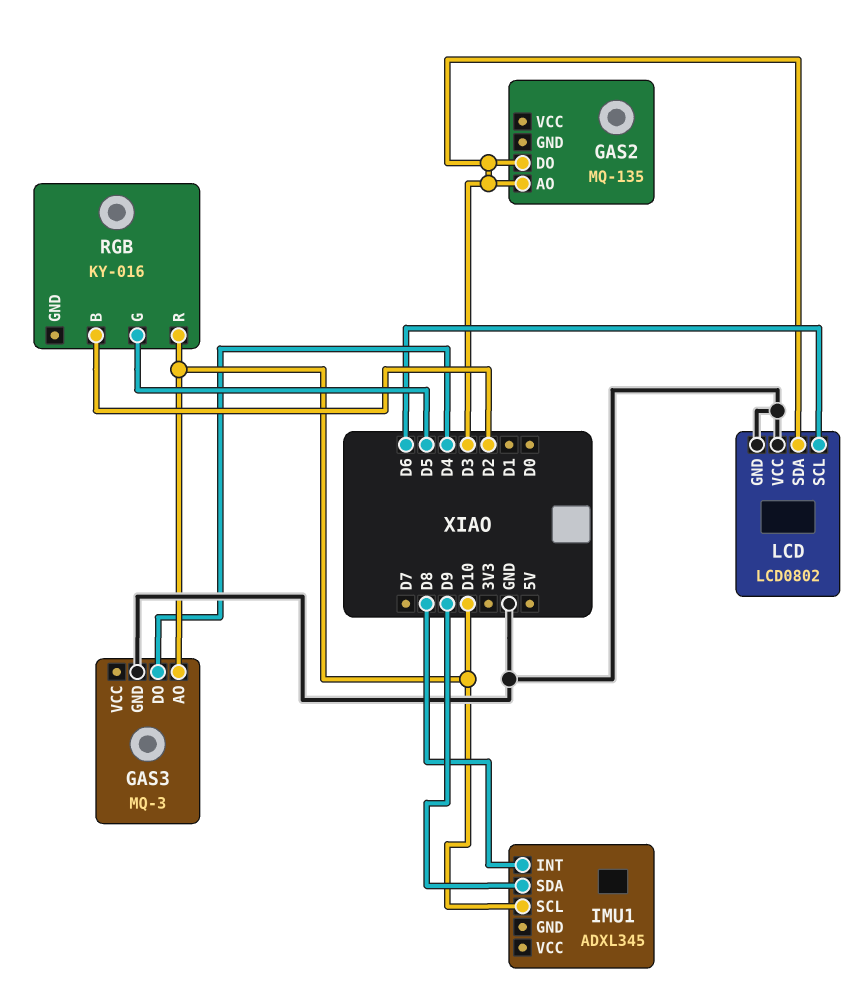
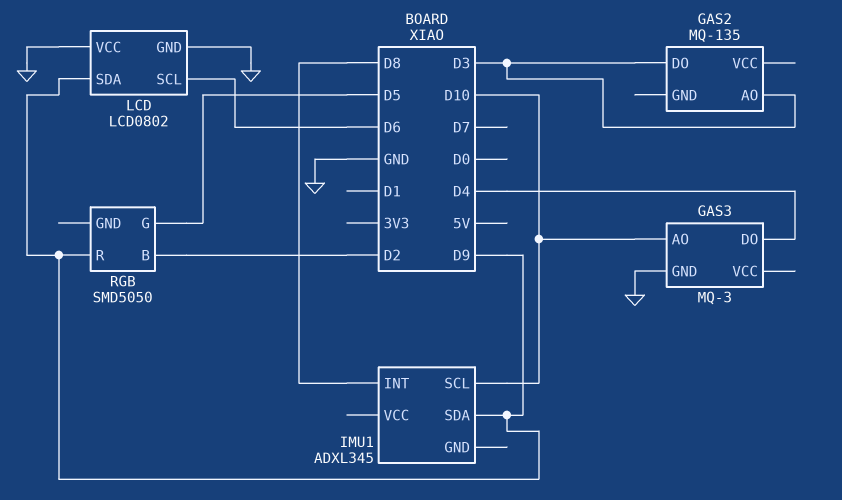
LCD pin SDA: D3 -> D9
RGB: KY-016 -> SMD5050
RGB pin R: D10 -> D9

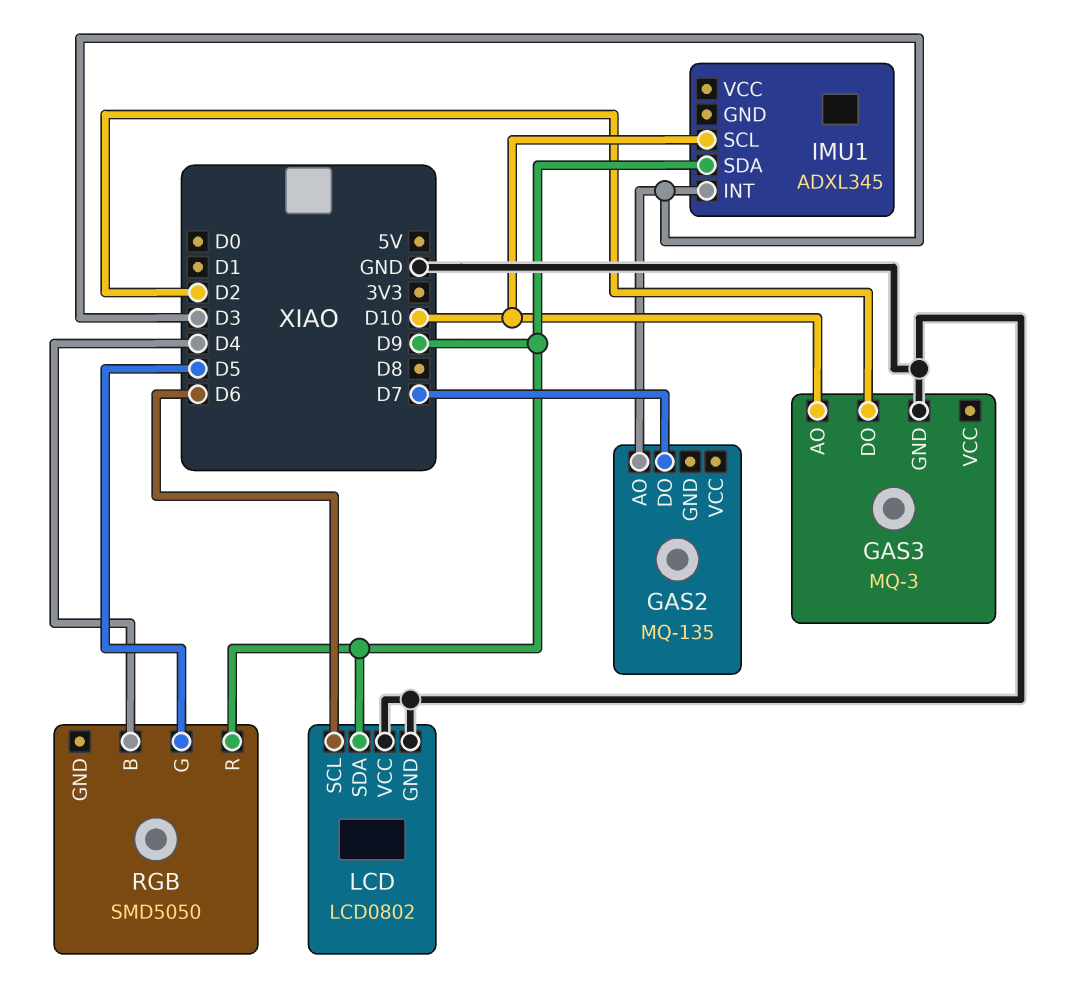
GAS2 pin DO: D3 -> D7
GAS3 pin DO: D4 -> D2
IMU1 pin INT: D8 -> D3
RGB pin B: D2 -> D4

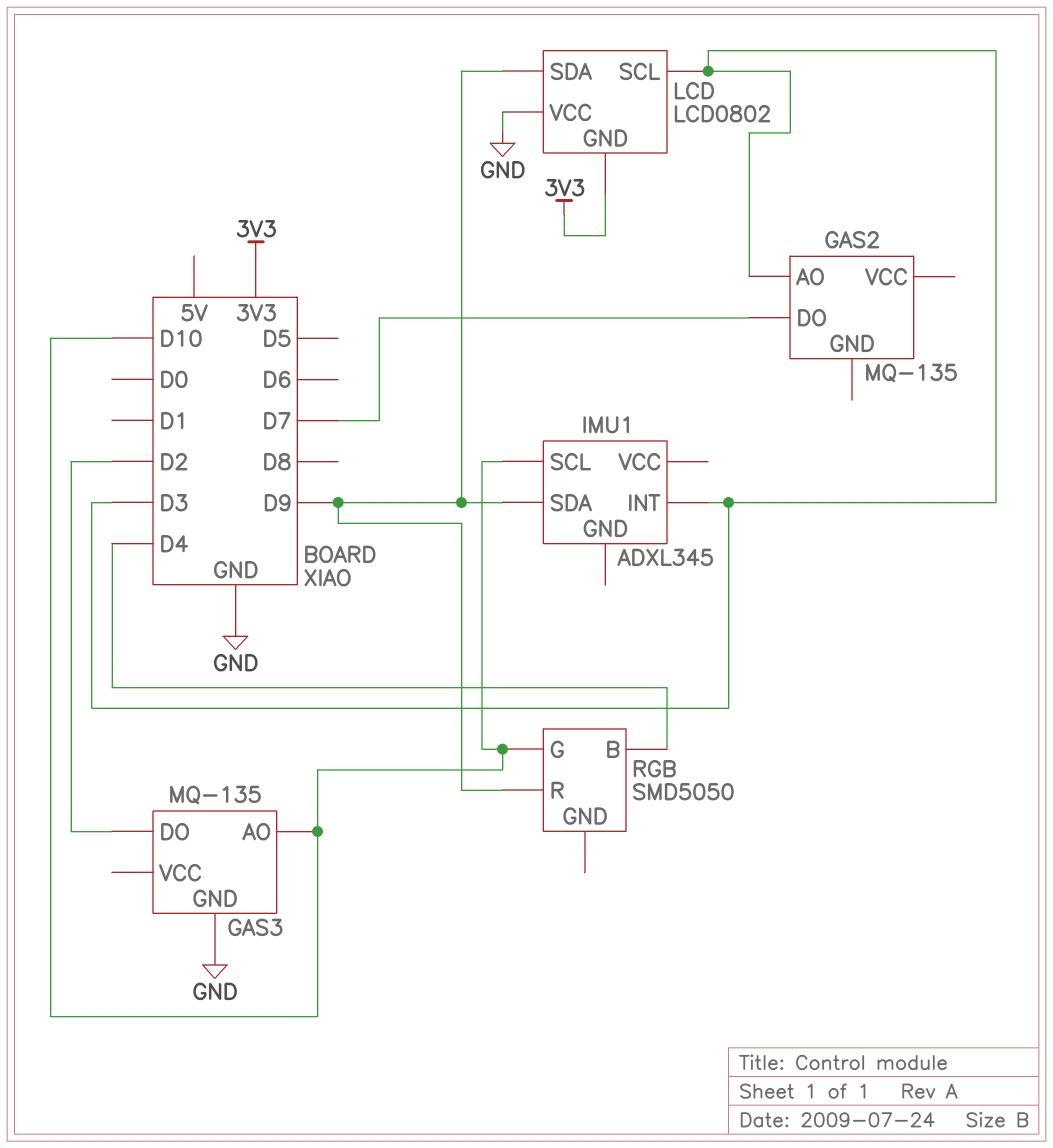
GAS3: MQ-3 -> MQ-135
LCD pin GND: GND -> 3V3
LCD pin SCL: D6 -> D3
RGB pin G: D5 -> D10

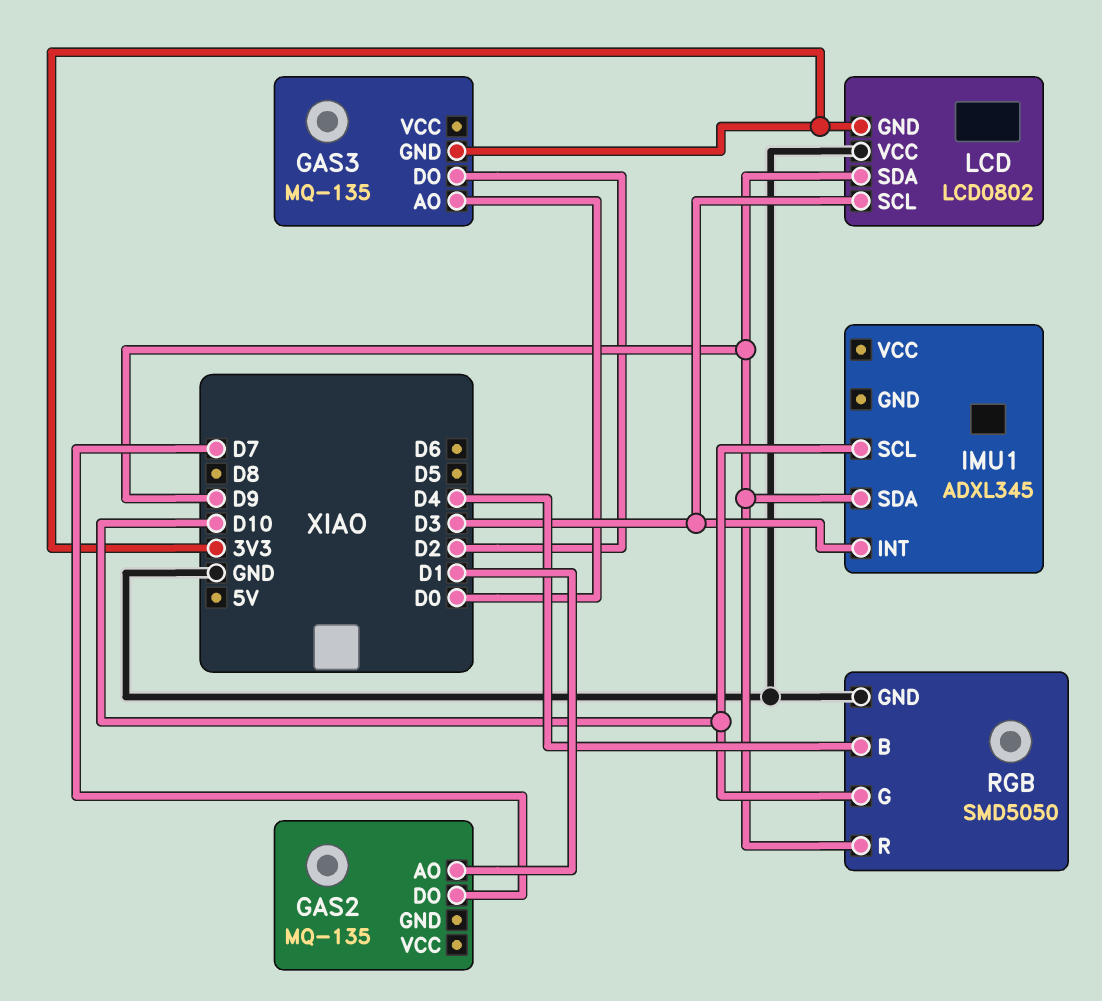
GAS2 pin AO: D3 -> D1
GAS3 pin AO: D10 -> D0
GAS3 pin GND: GND -> 3V3
RGB pin GND: none -> GND

